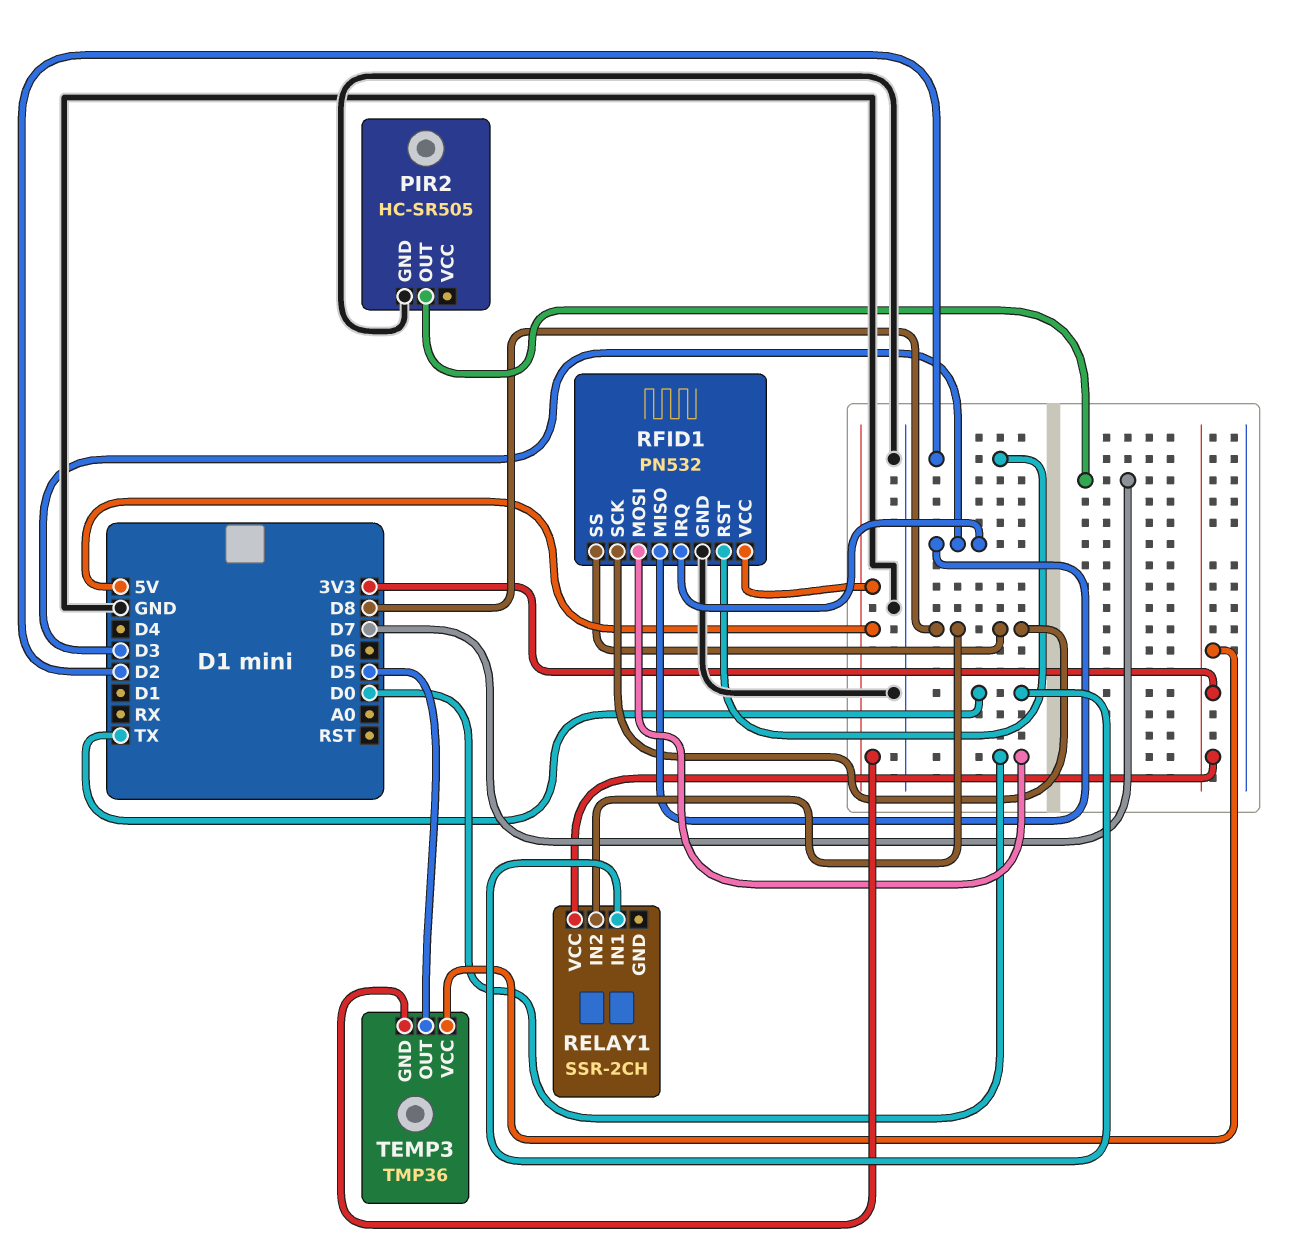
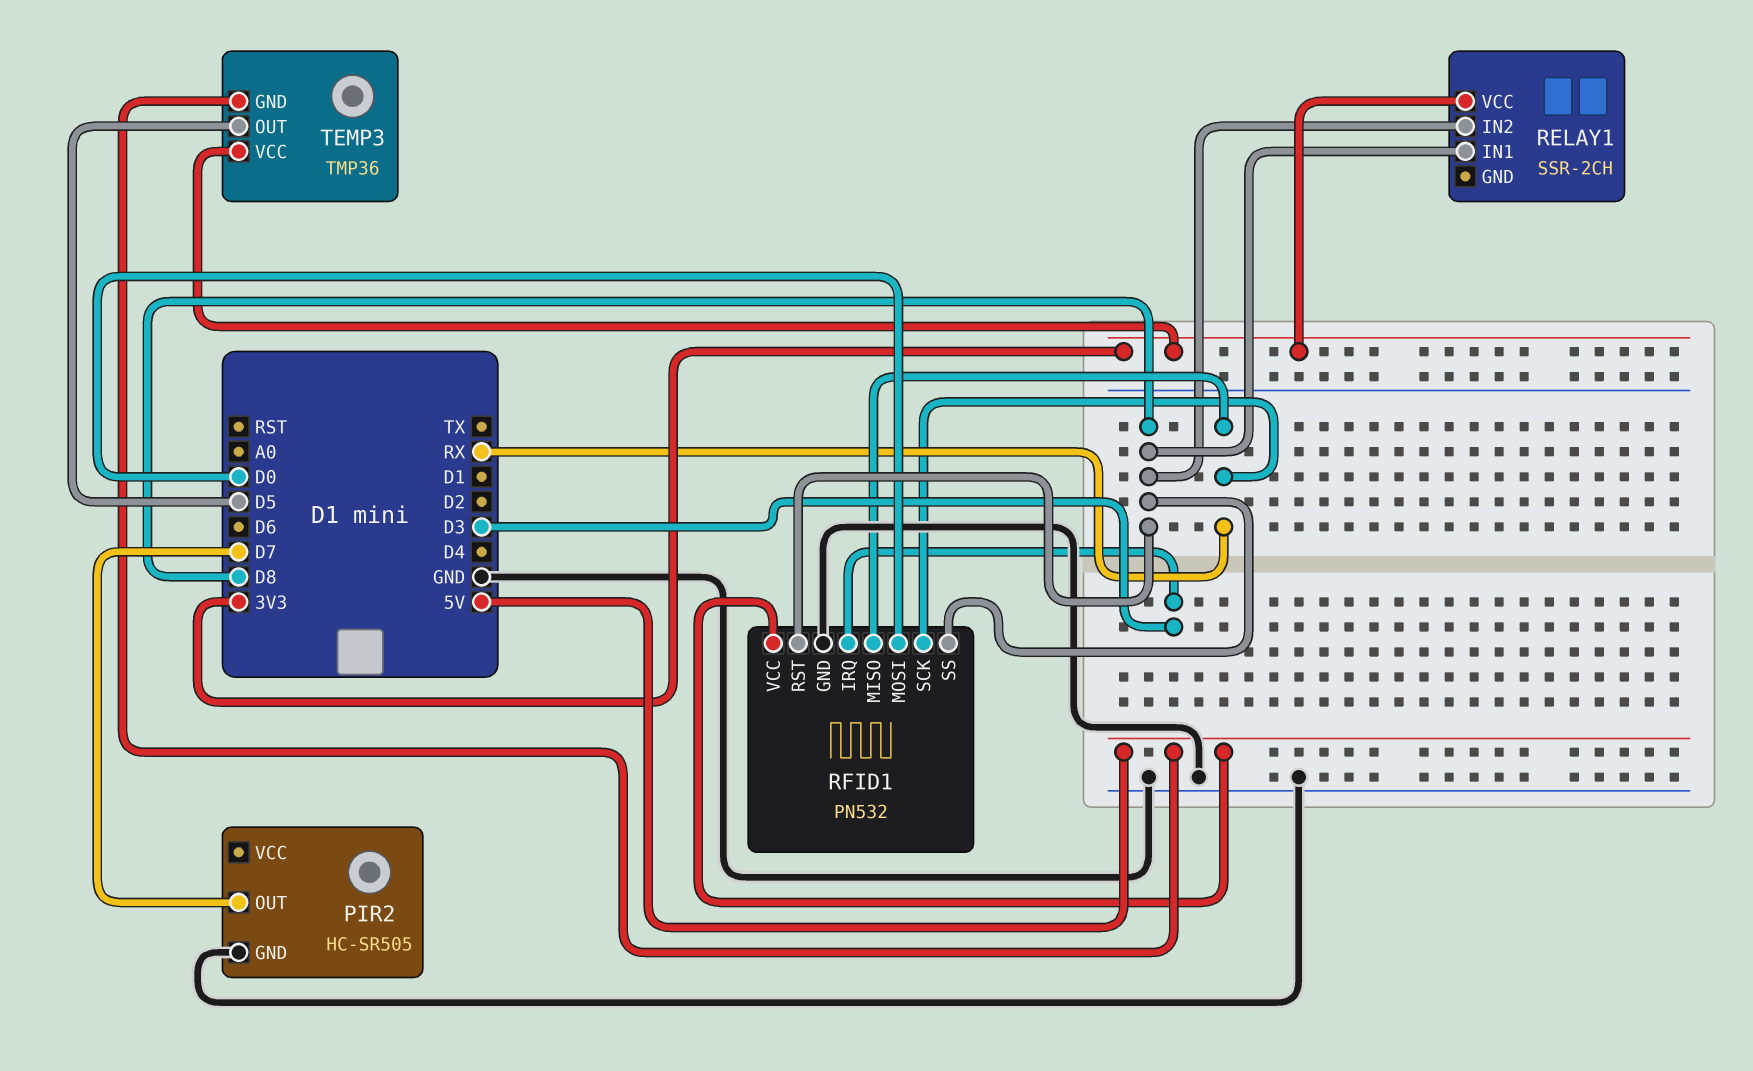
RELAY1 pin IN1: TX -> D8
RFID1 pin MISO: D3 -> RX
RFID1 pin RST: D2 -> D8
RFID1 pin SCK: D8 -> RX

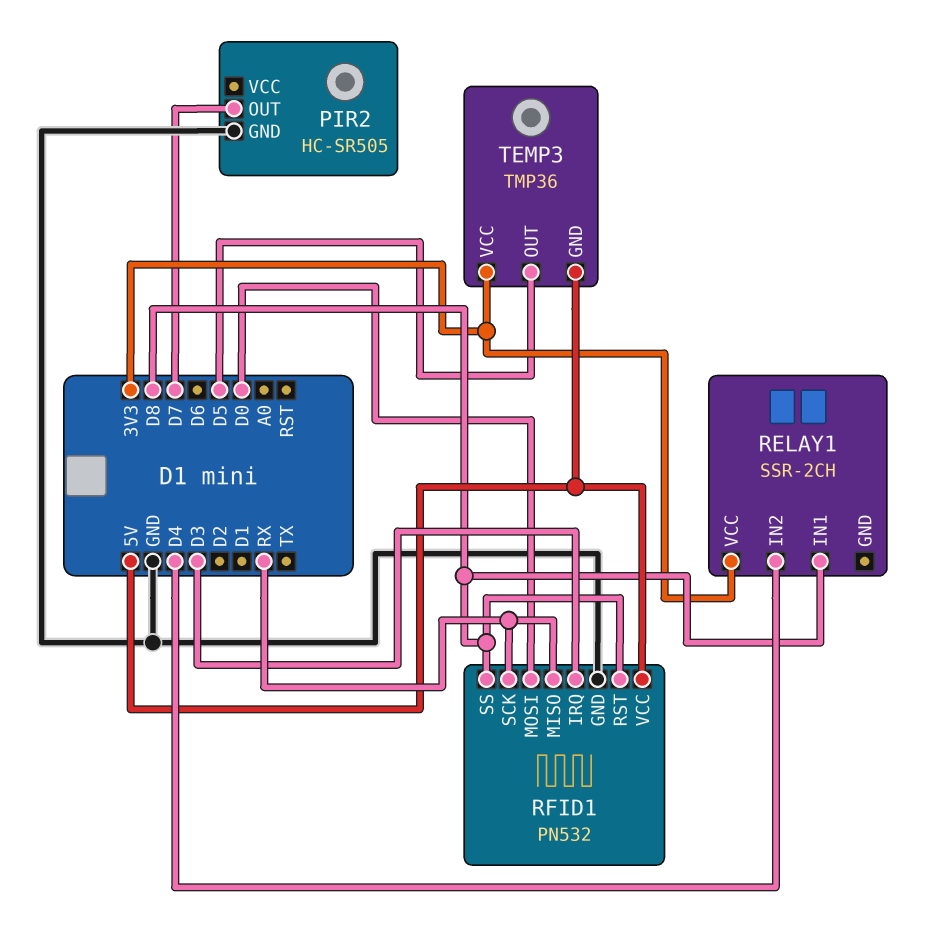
RELAY1 pin IN2: D8 -> D4

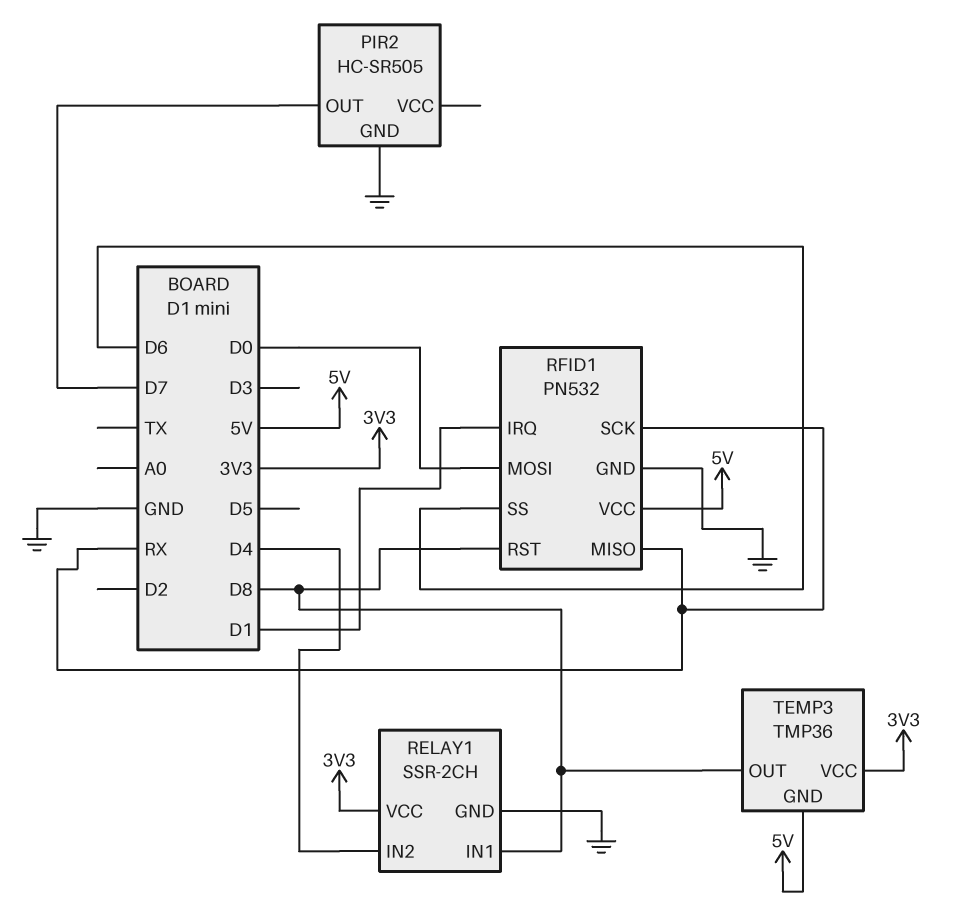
RELAY1 pin GND: none -> GND
RFID1 pin IRQ: D3 -> D1
RFID1 pin SS: D8 -> D6
TEMP3 pin OUT: D5 -> D8

